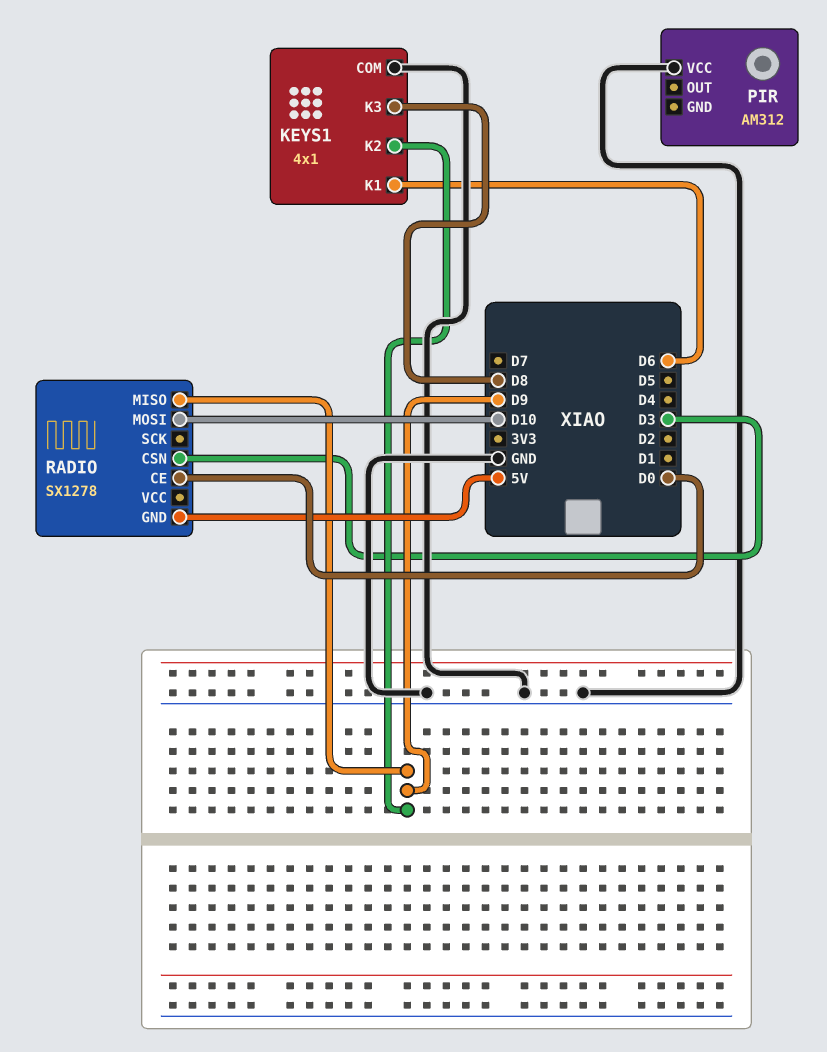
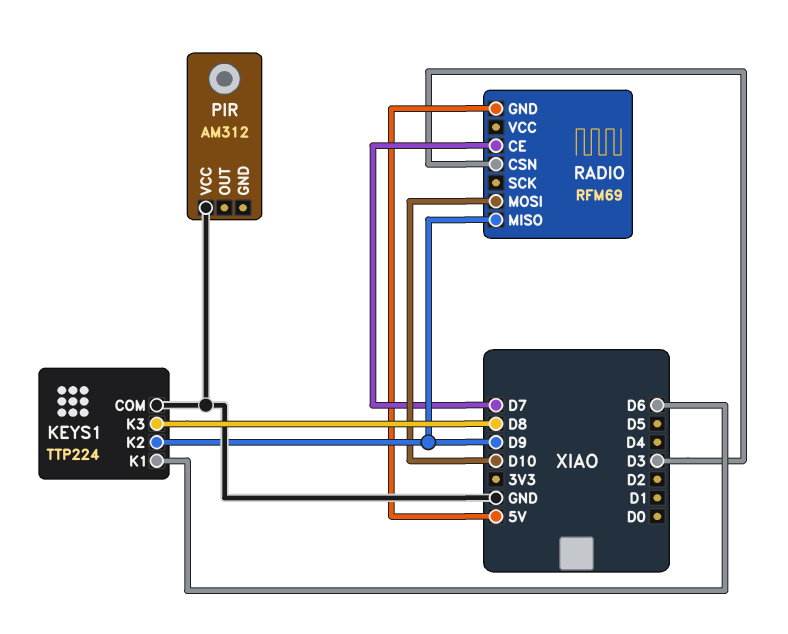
KEYS1: 4x1 -> TTP224
RADIO: SX1278 -> RFM69
RADIO pin CE: D0 -> D7

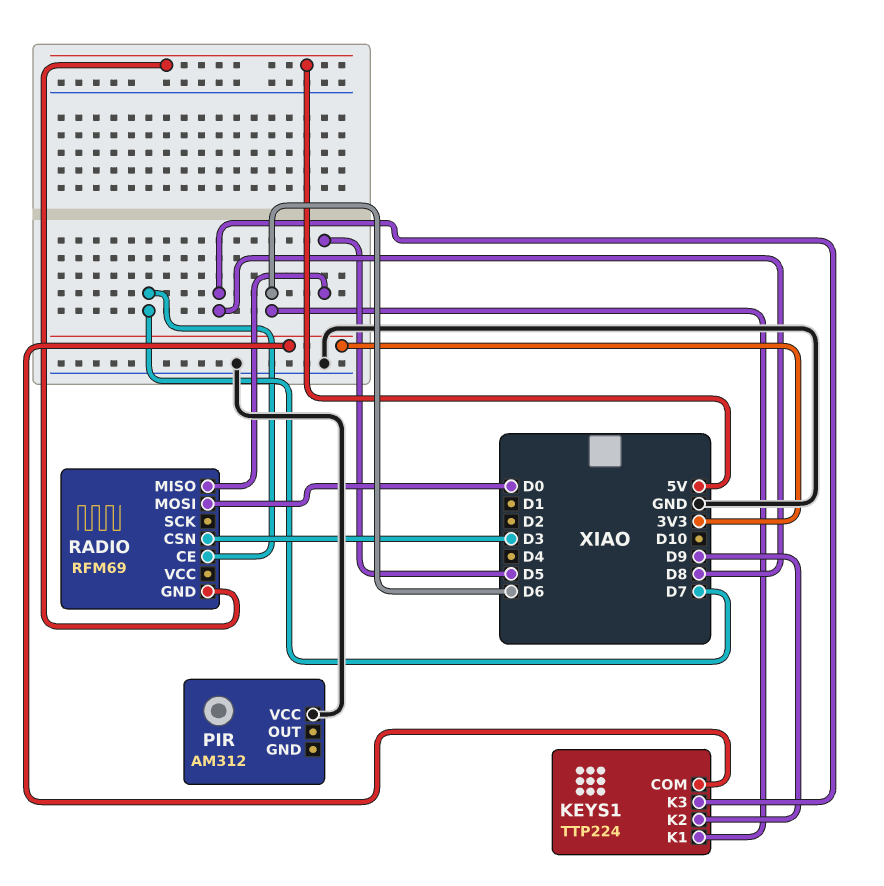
KEYS1 pin COM: GND -> 3V3
RADIO pin MISO: D9 -> D5
RADIO pin MOSI: D10 -> D0

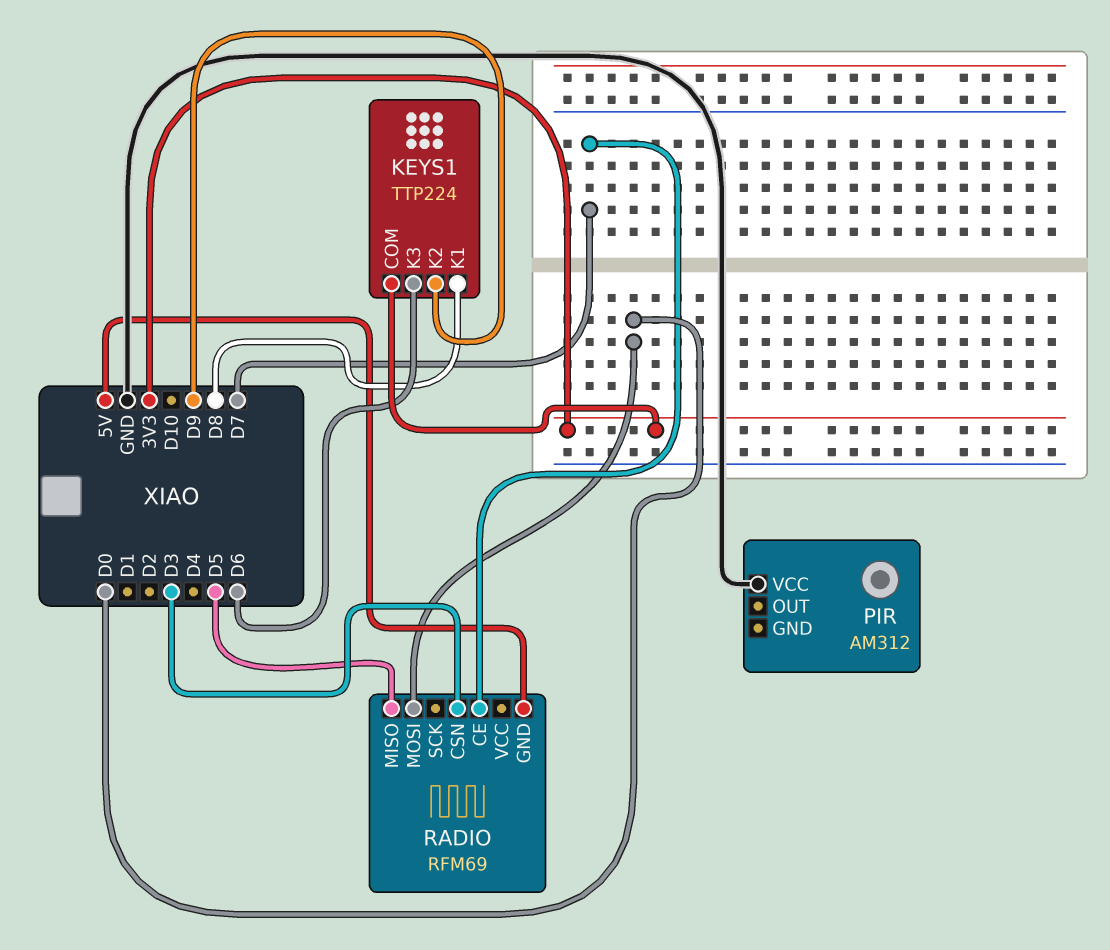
KEYS1 pin K1: D6 -> D8
KEYS1 pin K3: D8 -> D6

